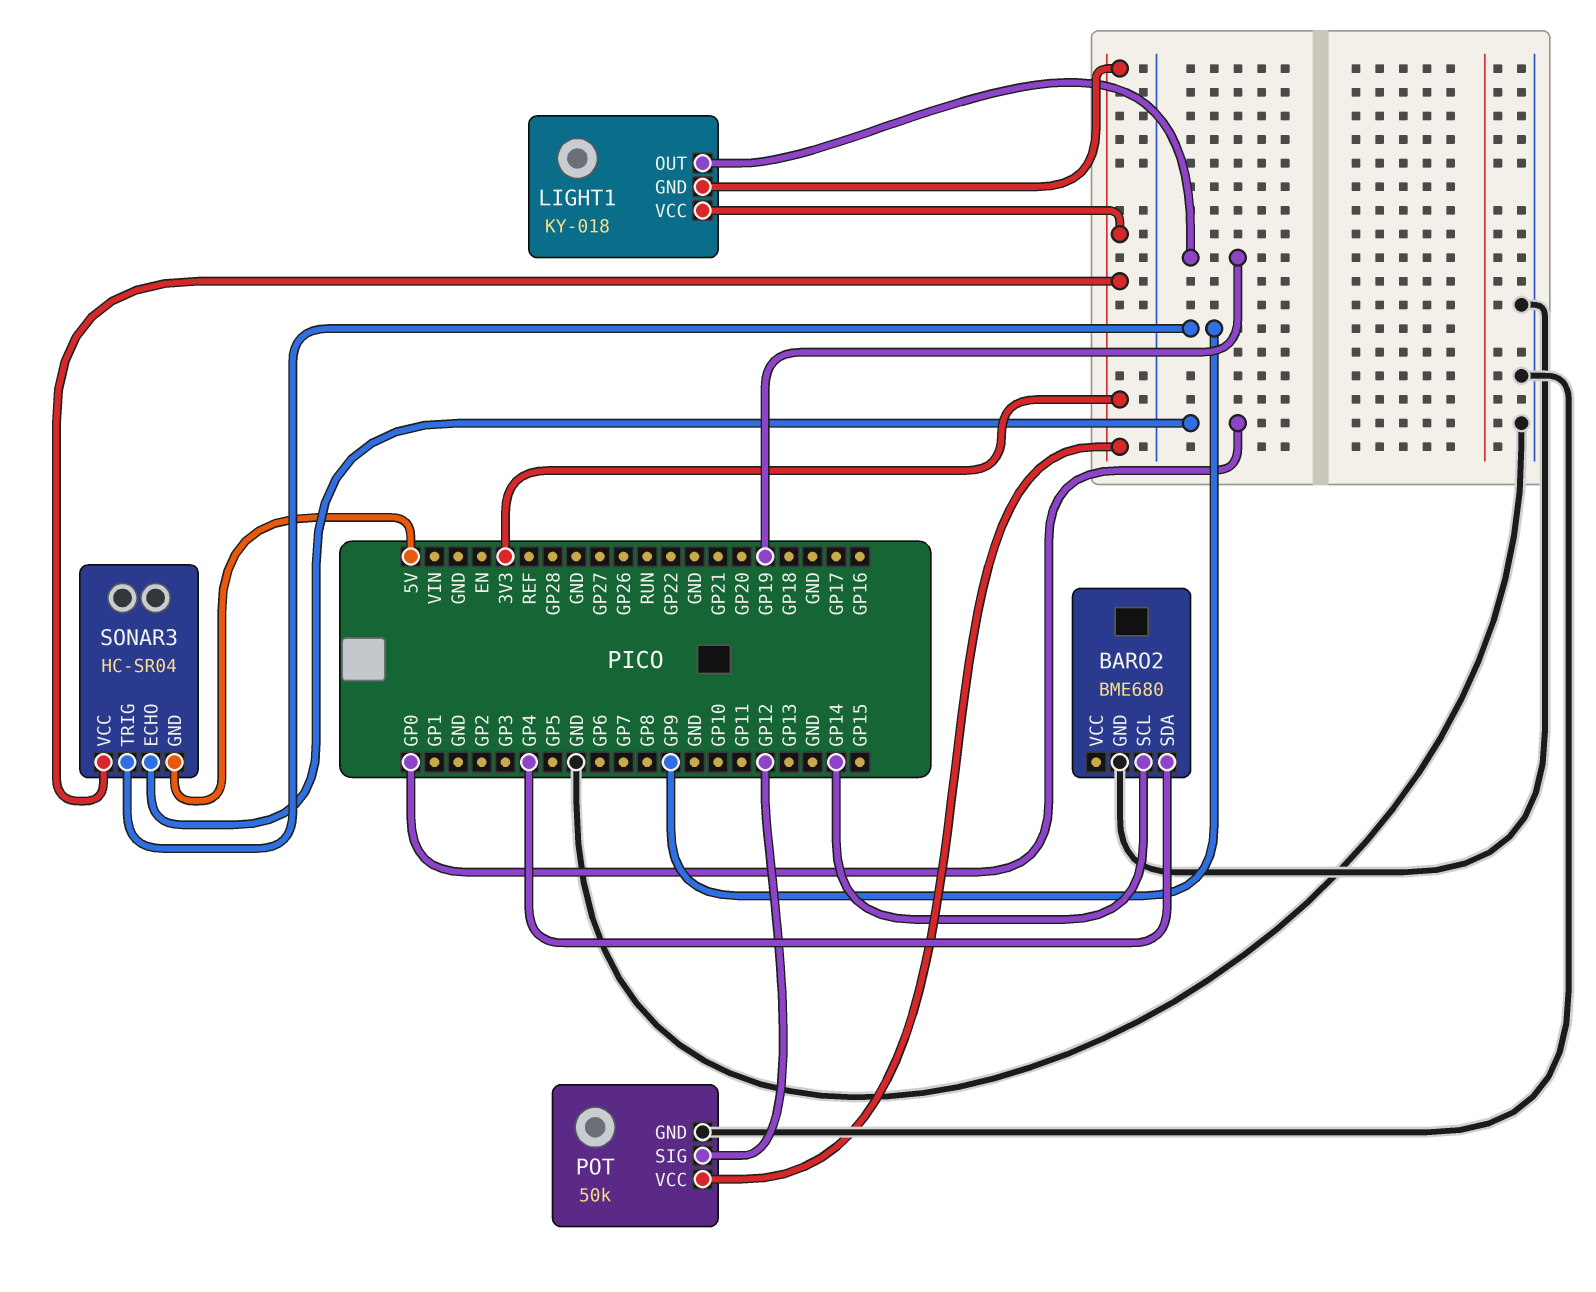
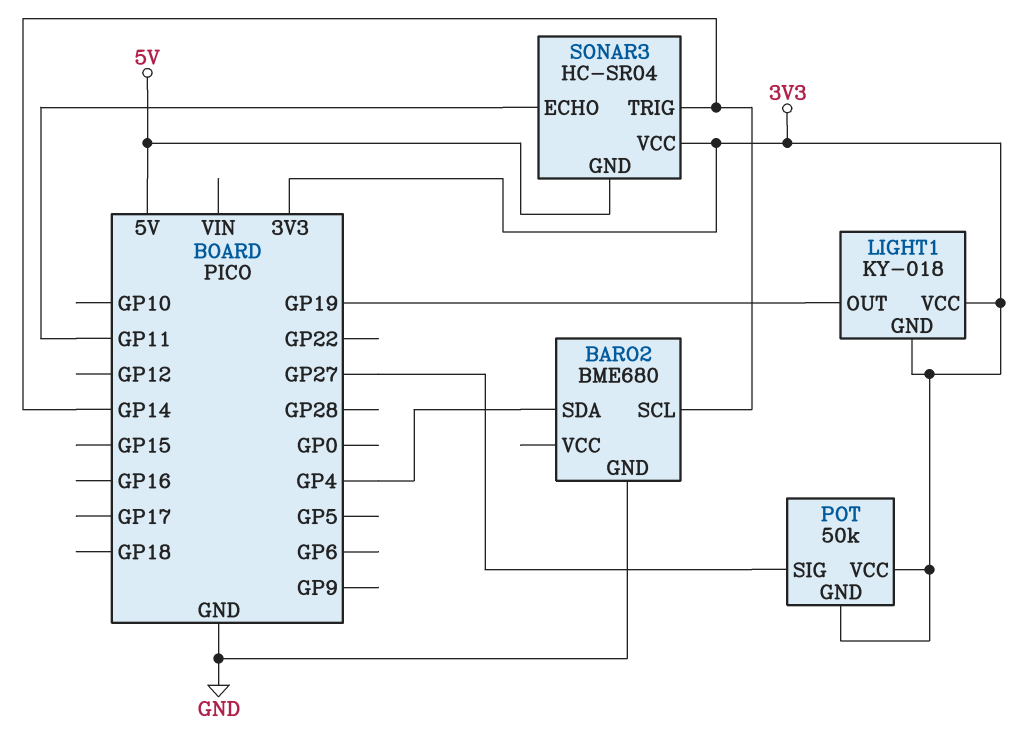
POT pin GND: GND -> 3V3
POT pin SIG: GP12 -> GP27
SONAR3 pin ECHO: GP0 -> GP11
SONAR3 pin TRIG: GP9 -> GP14

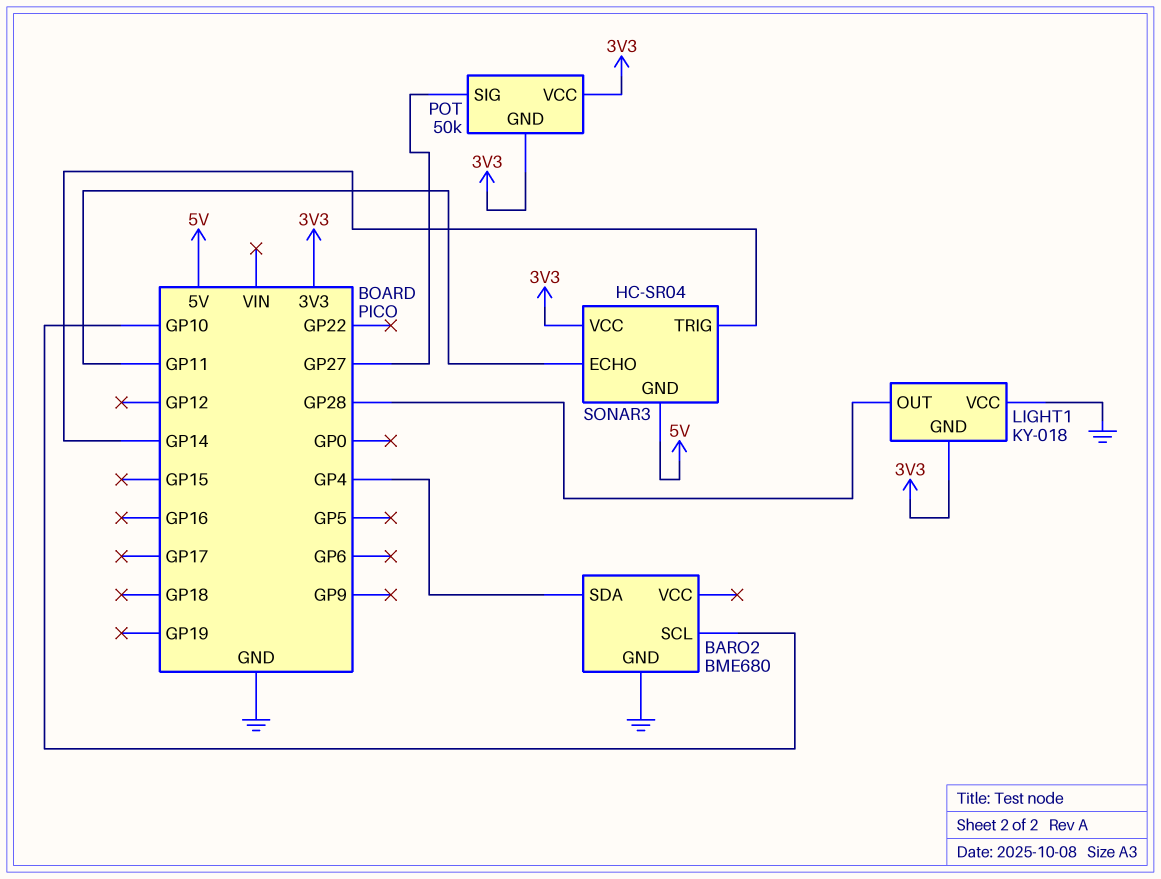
BARO2 pin SCL: GP14 -> GP10
LIGHT1 pin OUT: GP19 -> GP28
LIGHT1 pin VCC: 3V3 -> GND

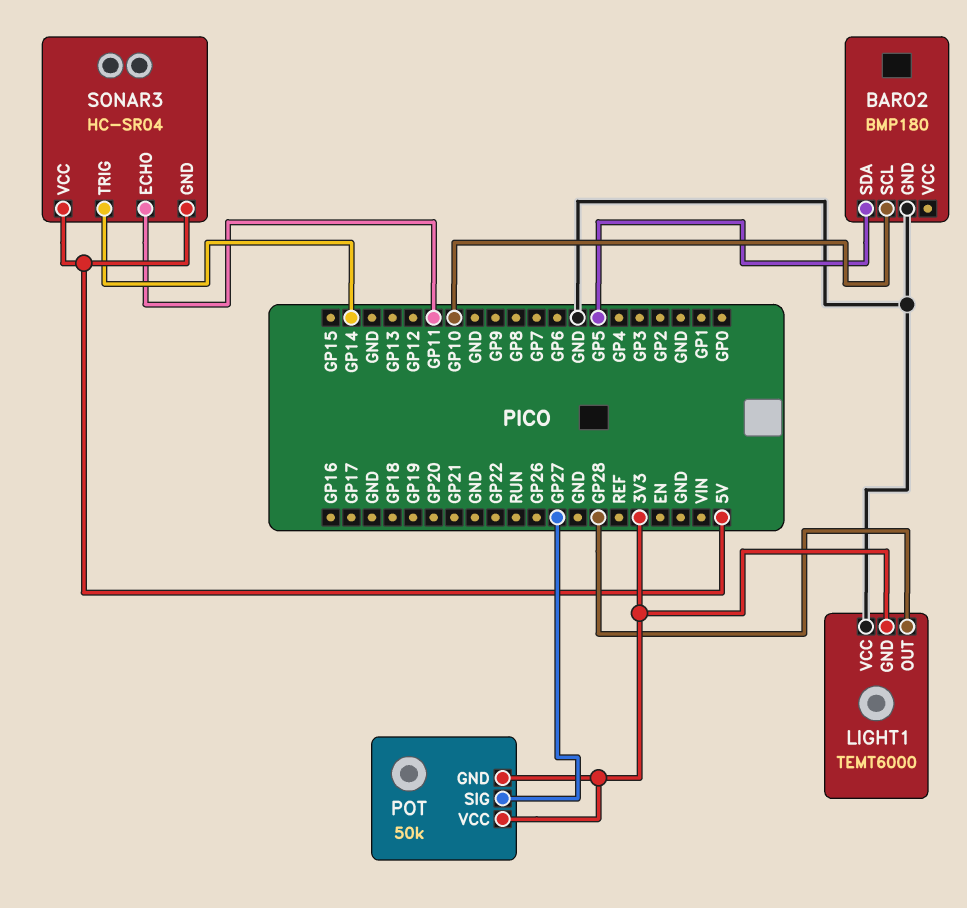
BARO2: BME680 -> BMP180
BARO2 pin SDA: GP4 -> GP5
LIGHT1: KY-018 -> TEMT6000
SONAR3 pin VCC: 3V3 -> 5V

